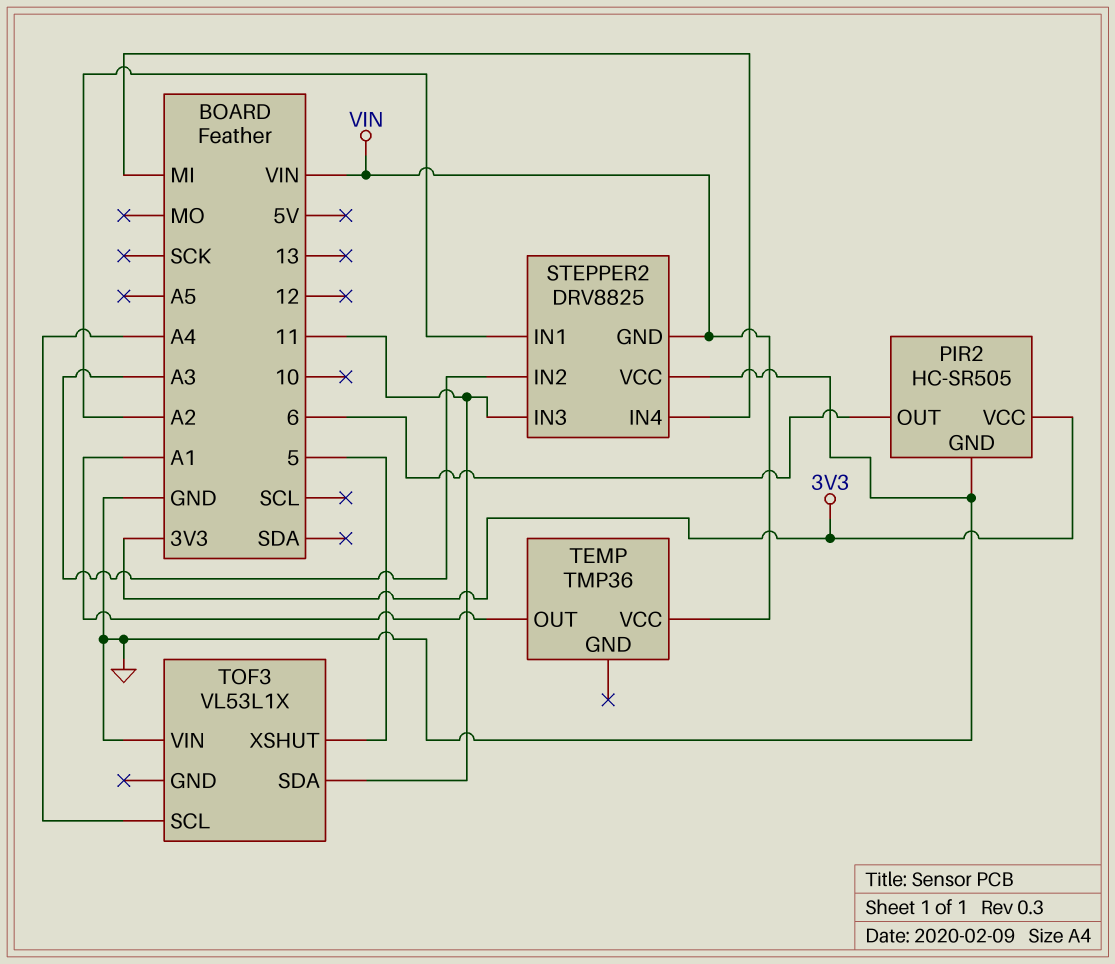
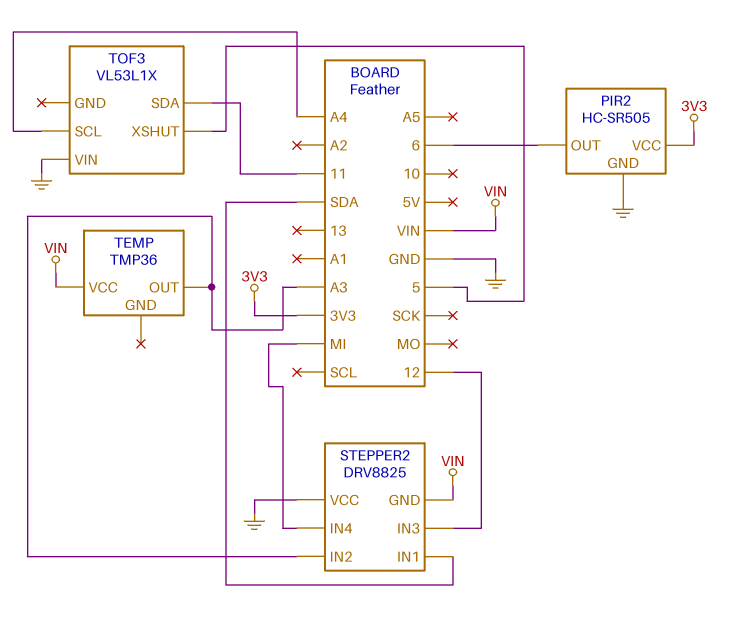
STEPPER2 pin IN1: A2 -> SDA
STEPPER2 pin IN3: 11 -> 12
TEMP pin OUT: A1 -> A3

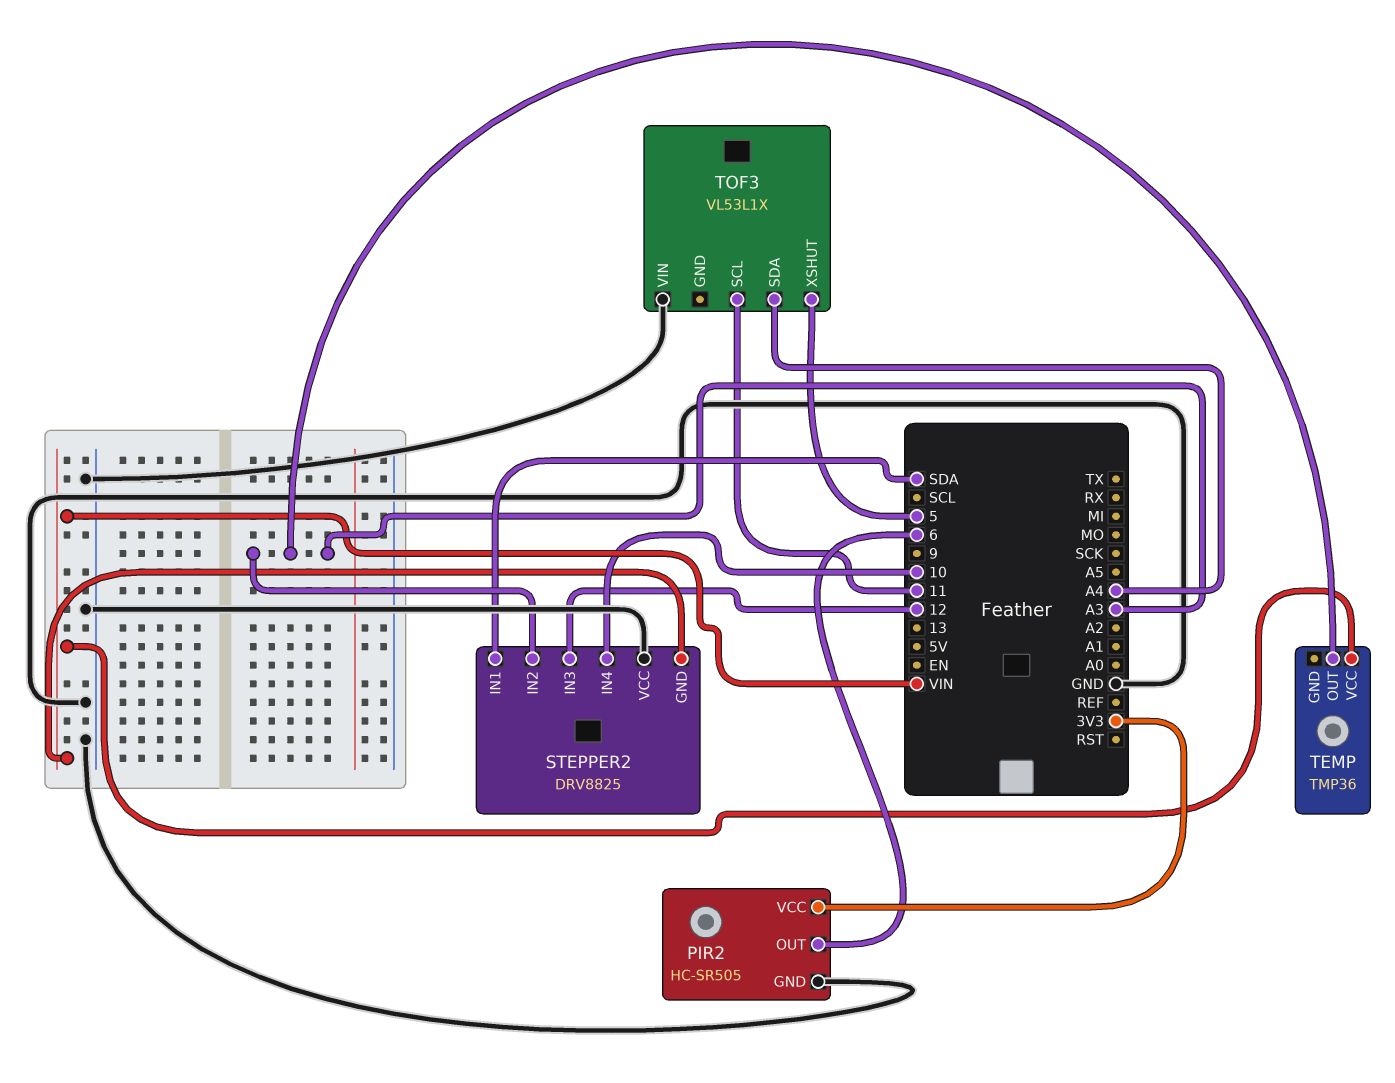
STEPPER2 pin IN4: MI -> 10
TOF3 pin SCL: A4 -> 11
TOF3 pin SDA: 11 -> A4

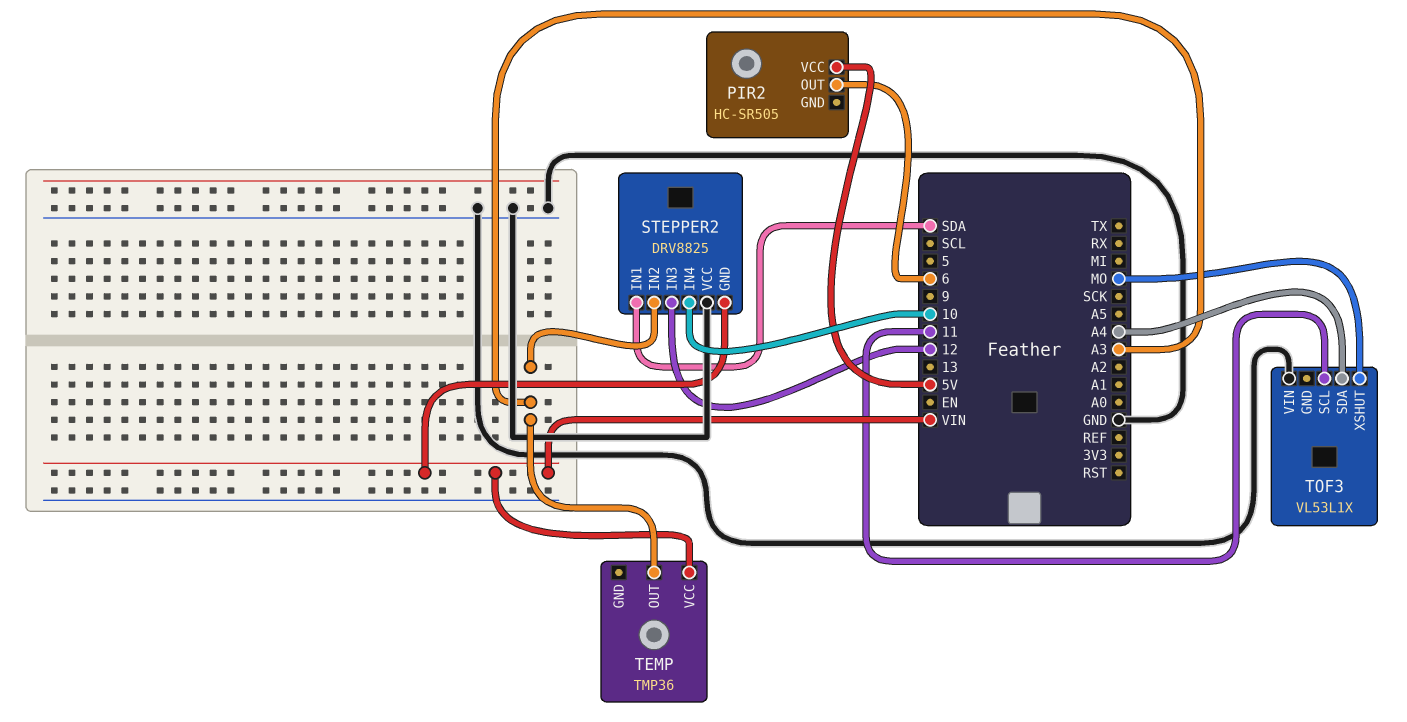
PIR2 pin GND: GND -> none
PIR2 pin VCC: 3V3 -> 5V
TOF3 pin XSHUT: 5 -> MO

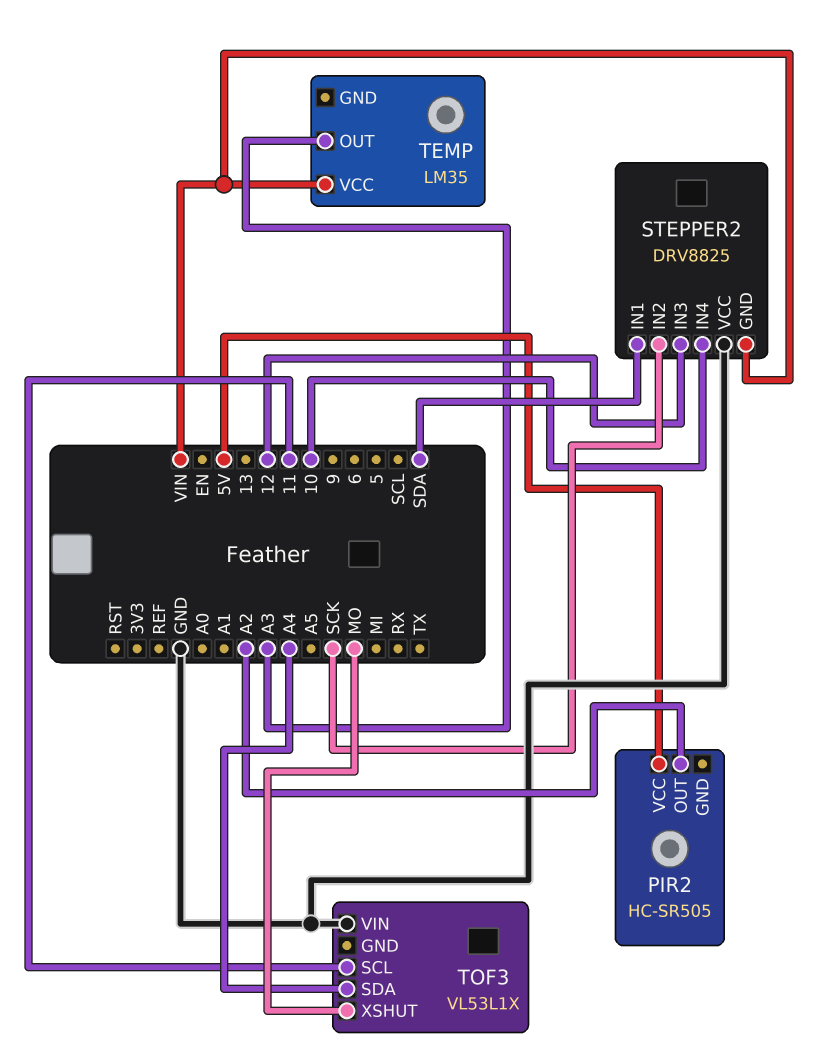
PIR2 pin OUT: 6 -> A2
STEPPER2 pin IN2: A3 -> SCK
TEMP: TMP36 -> LM35

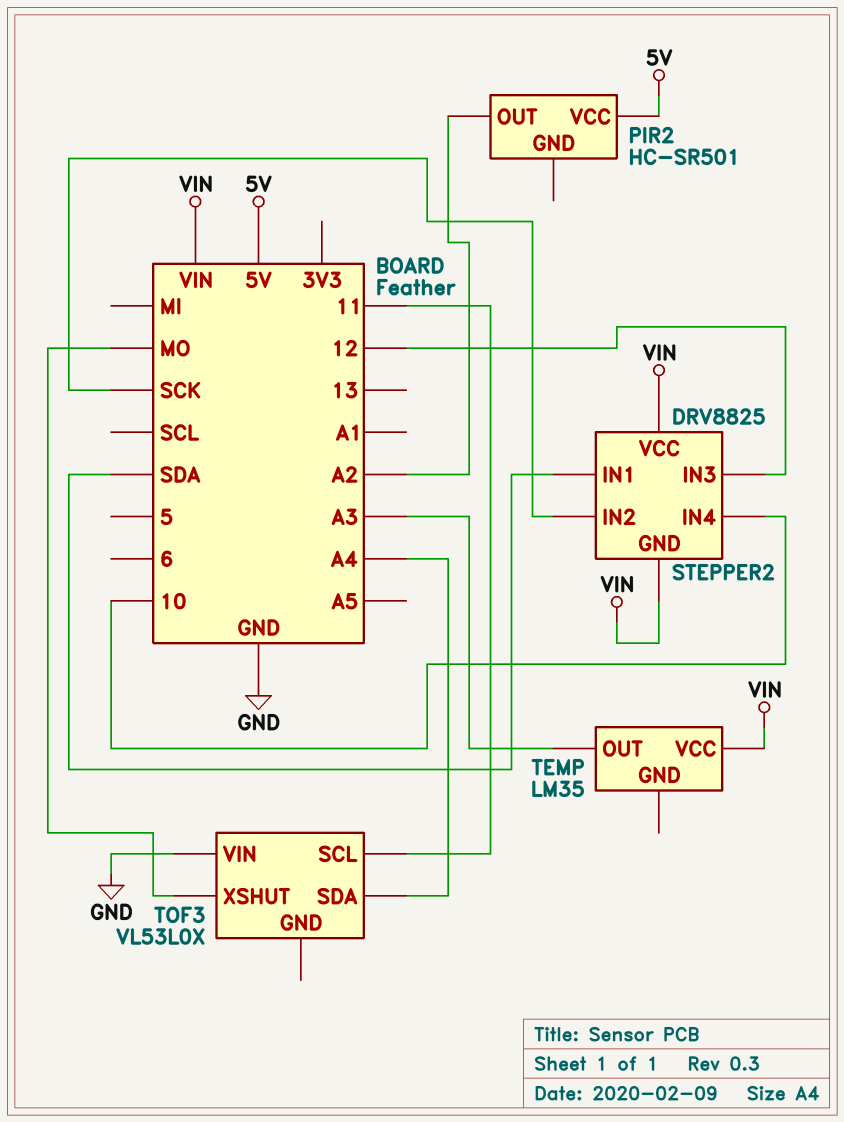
PIR2: HC-SR505 -> HC-SR501
STEPPER2 pin VCC: GND -> VIN
TOF3: VL53L1X -> VL53L0X

